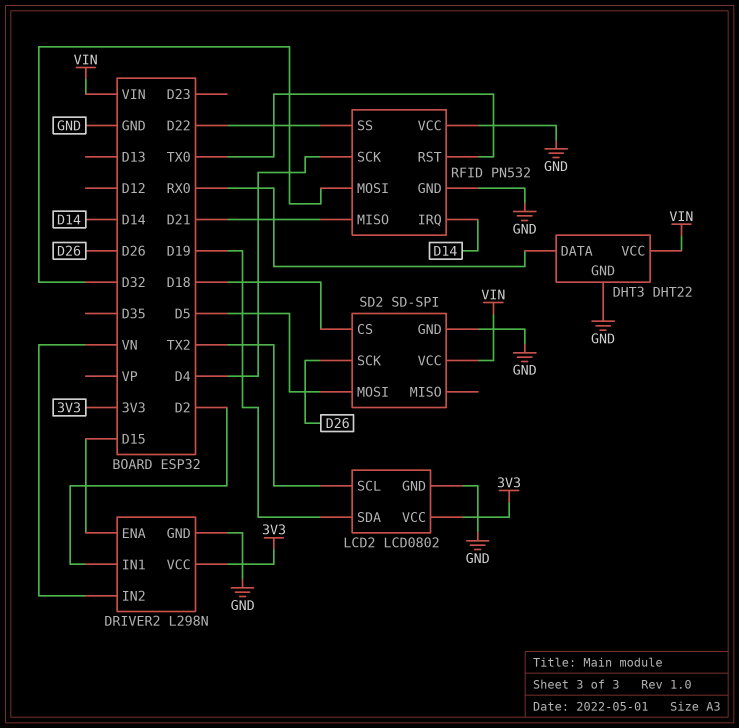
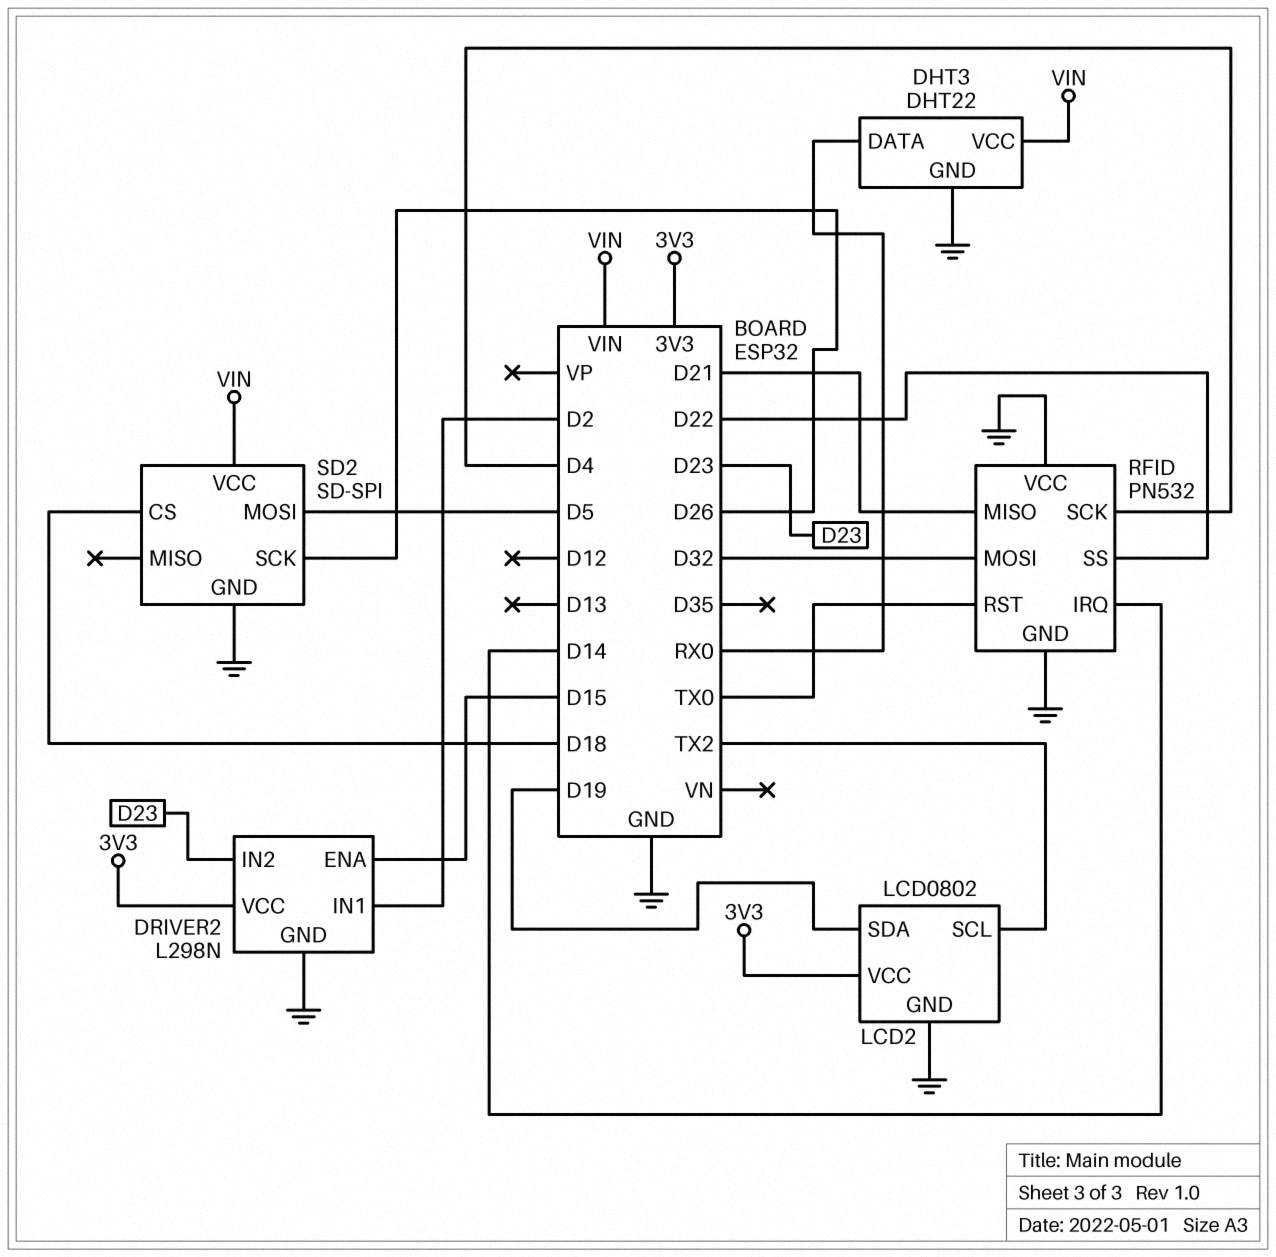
DRIVER2 pin IN2: VN -> D23

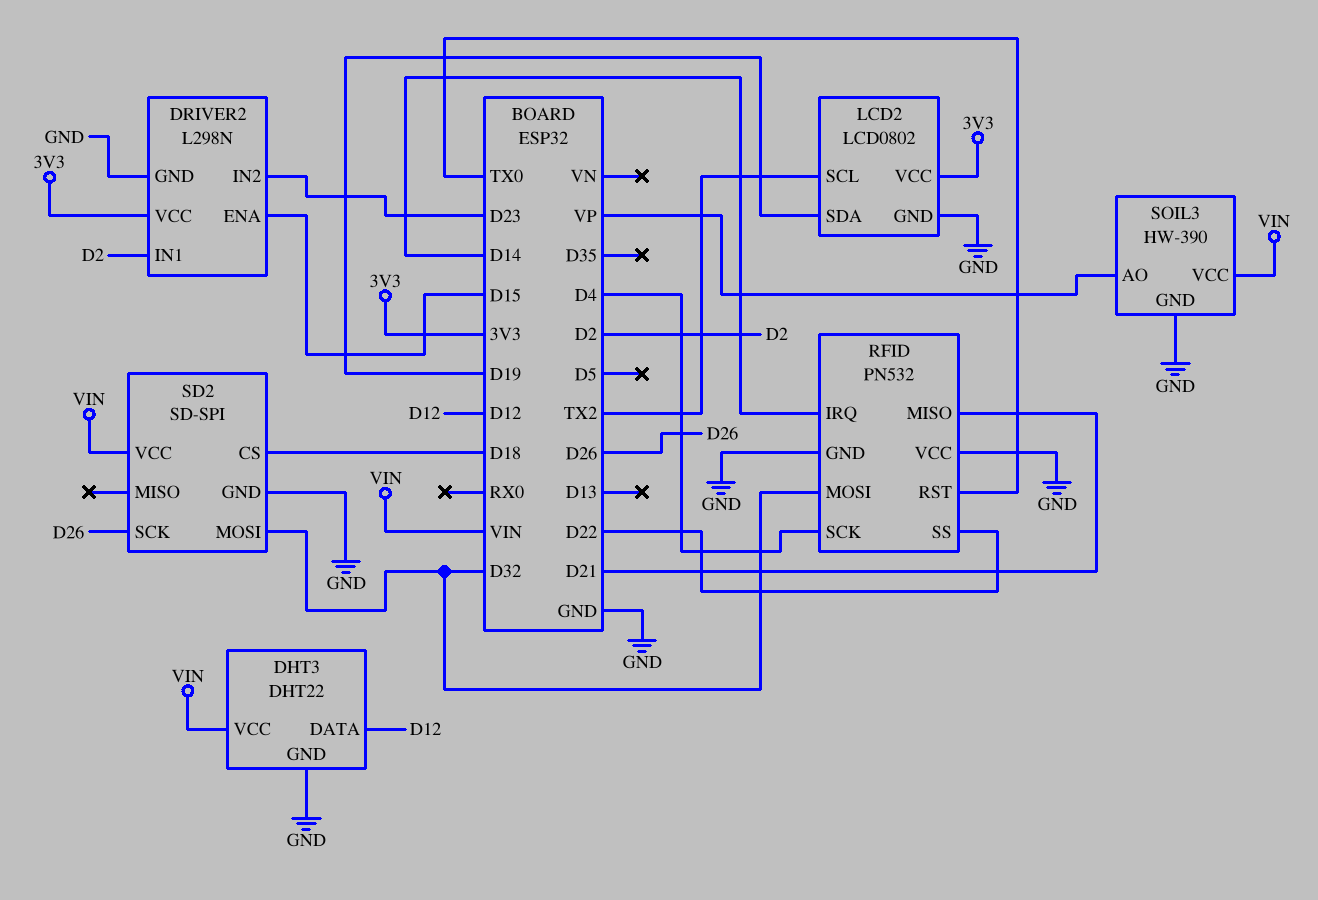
DHT3 pin DATA: RX0 -> D12
SD2 pin MOSI: D5 -> D32
SOIL3: none -> HW-390
SOIL3 pin AO: none -> VP
SOIL3 pin GND: none -> GND
SOIL3 pin VCC: none -> VIN

